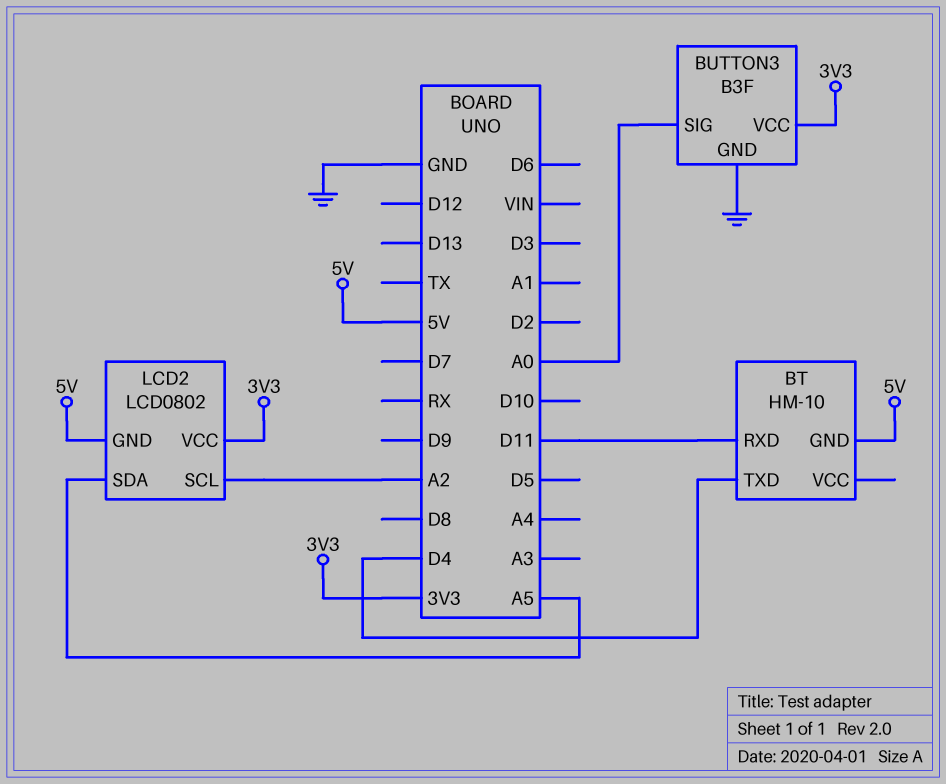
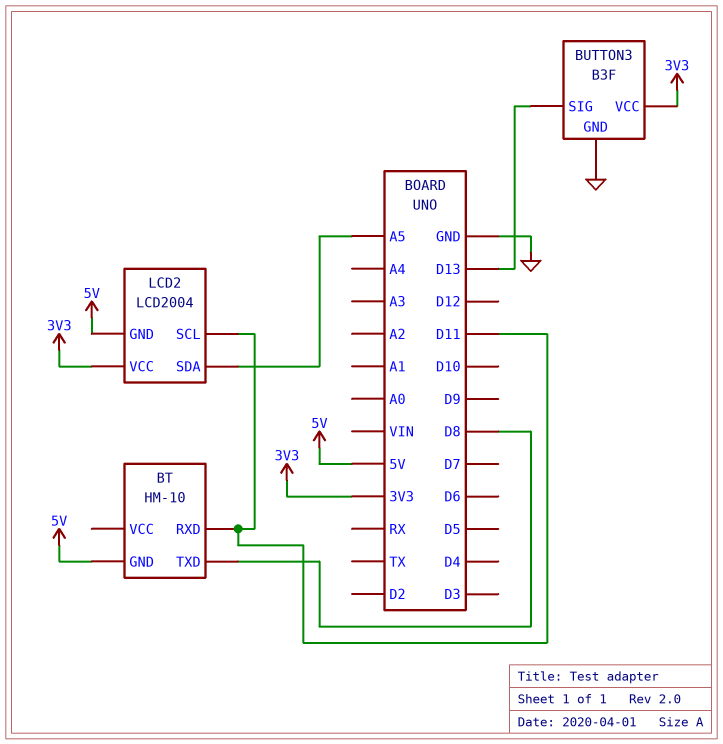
BT pin TXD: D4 -> D8
BUTTON3 pin SIG: A0 -> D13
LCD2: LCD0802 -> LCD2004
LCD2 pin SCL: A2 -> D11

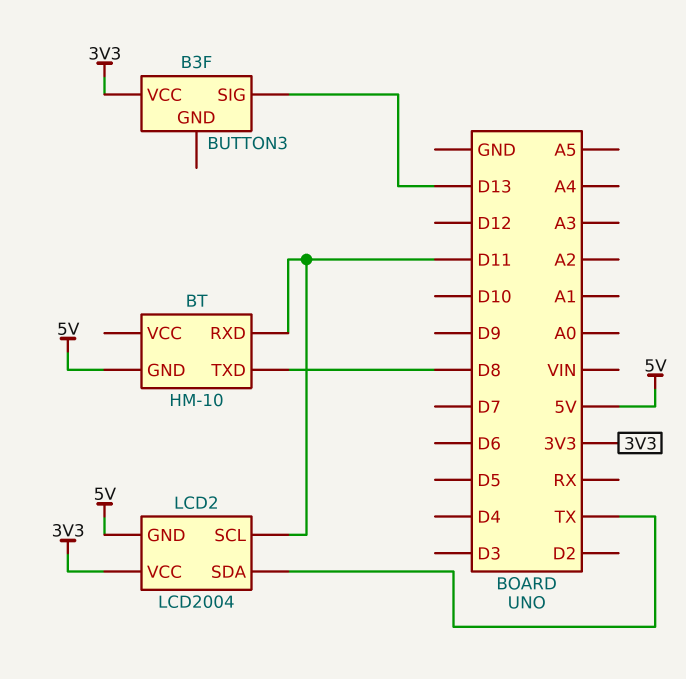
BUTTON3 pin GND: GND -> none
LCD2 pin SDA: A5 -> TX

